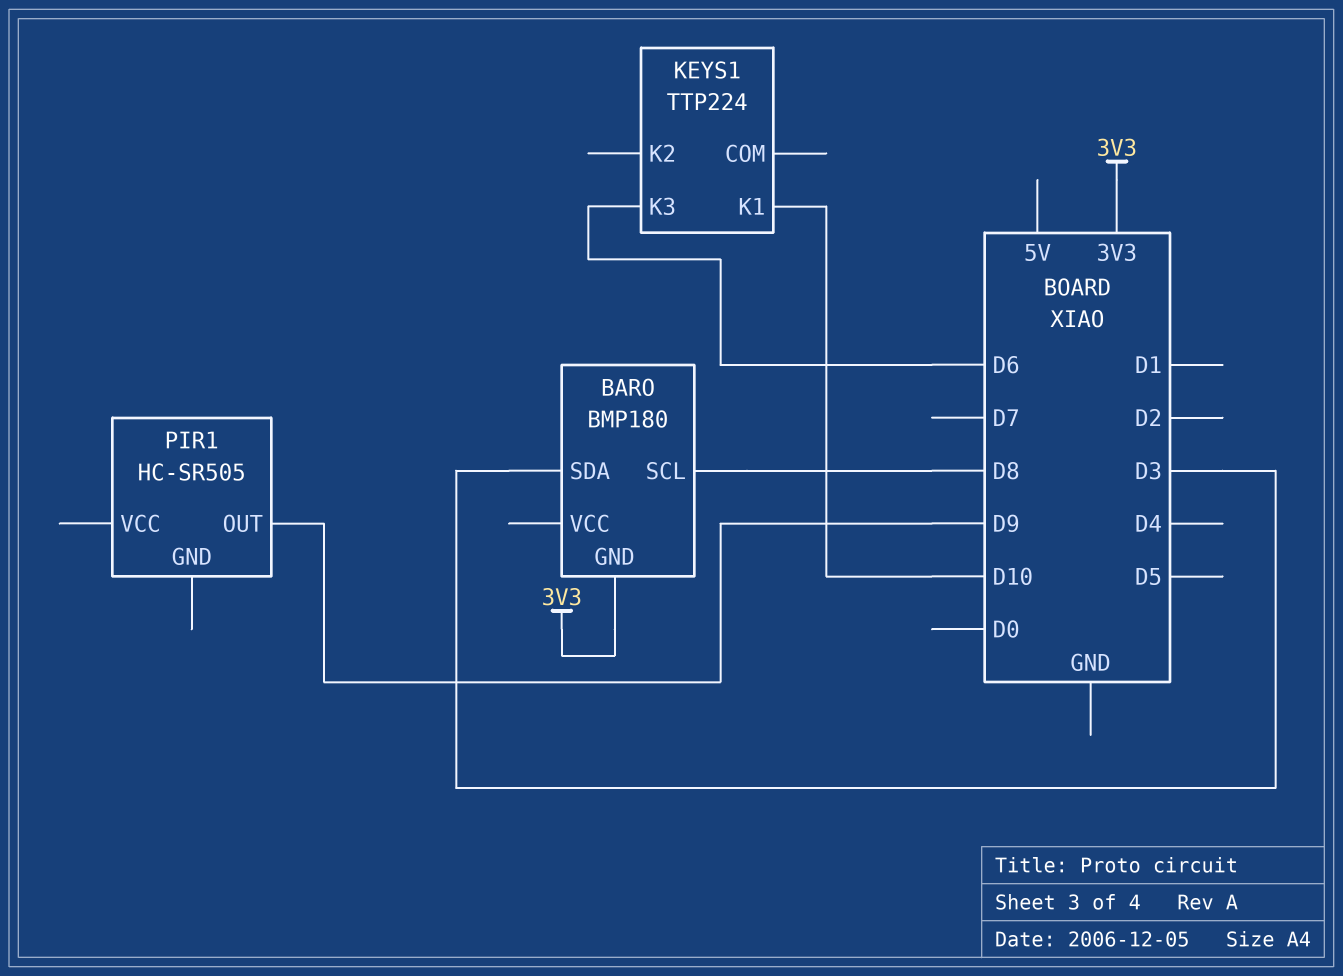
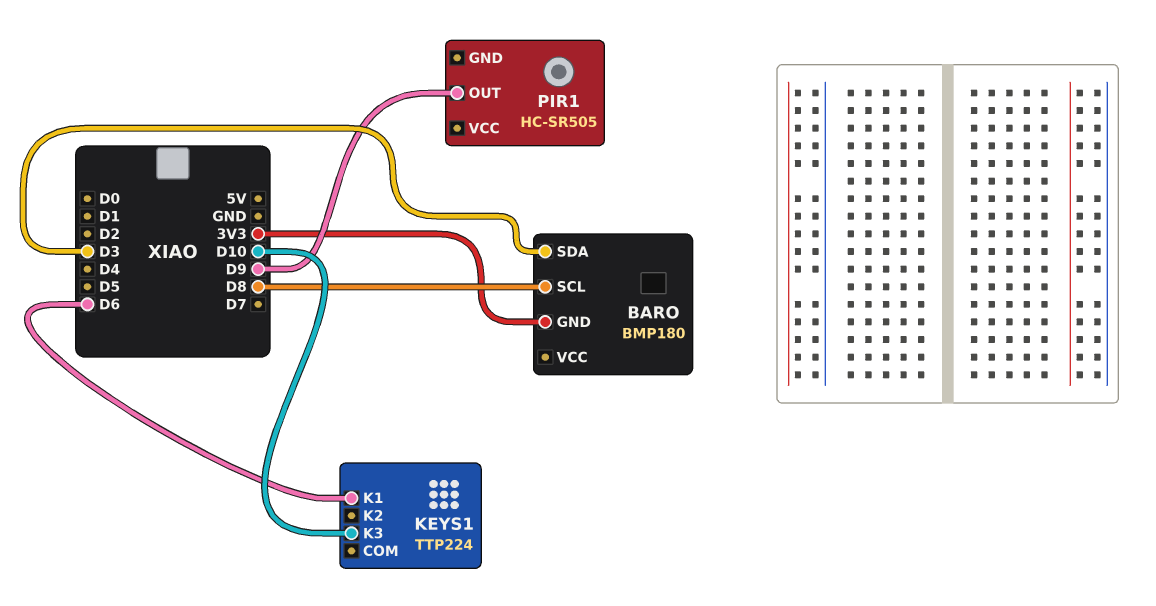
KEYS1 pin K1: D10 -> D6
KEYS1 pin K3: D6 -> D10

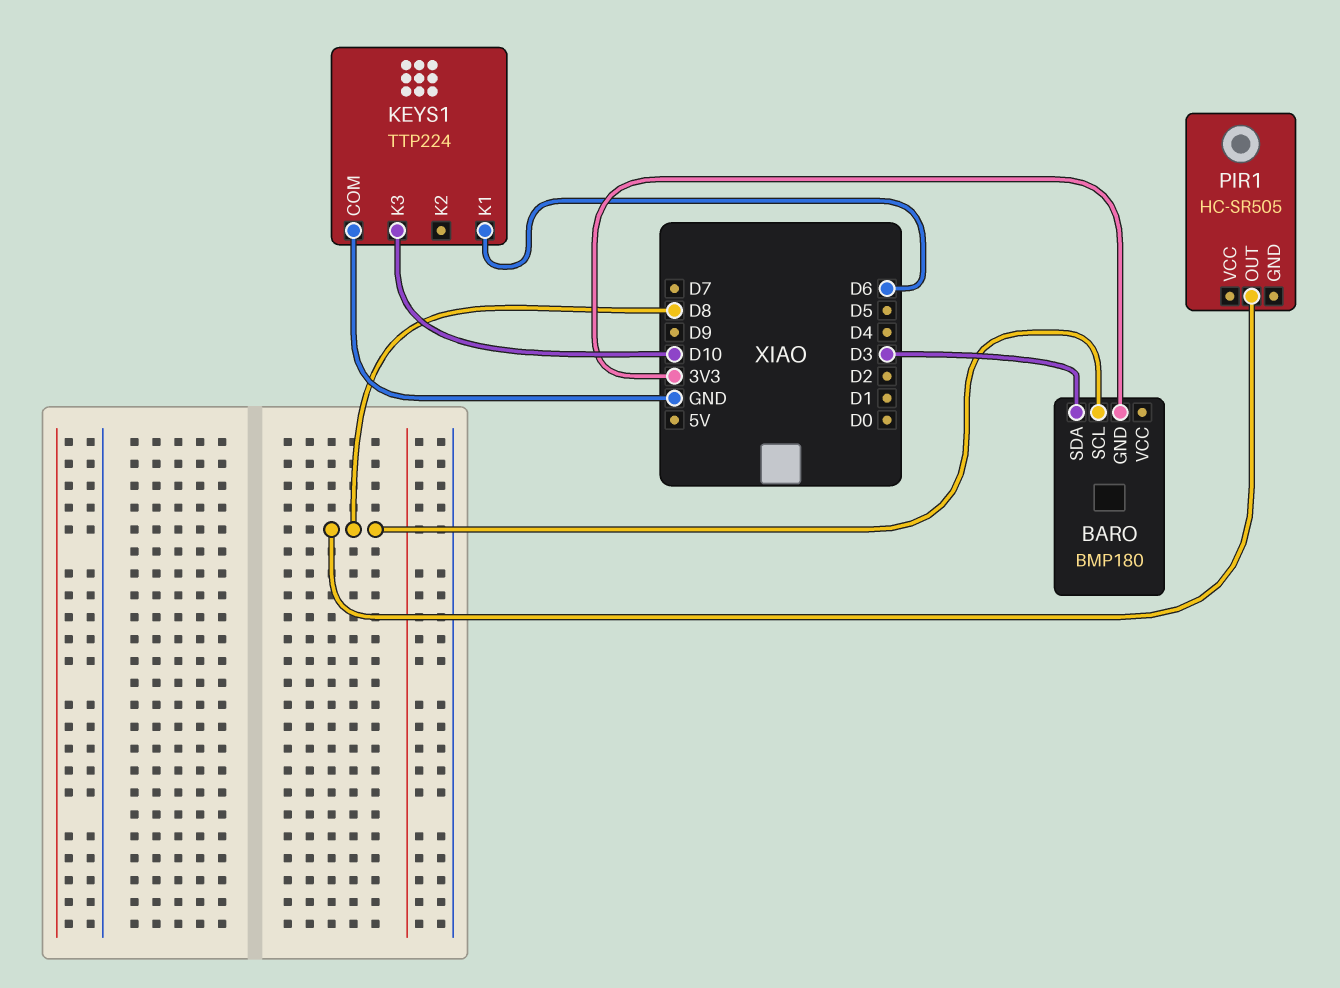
KEYS1 pin COM: none -> GND
PIR1 pin OUT: D9 -> D8

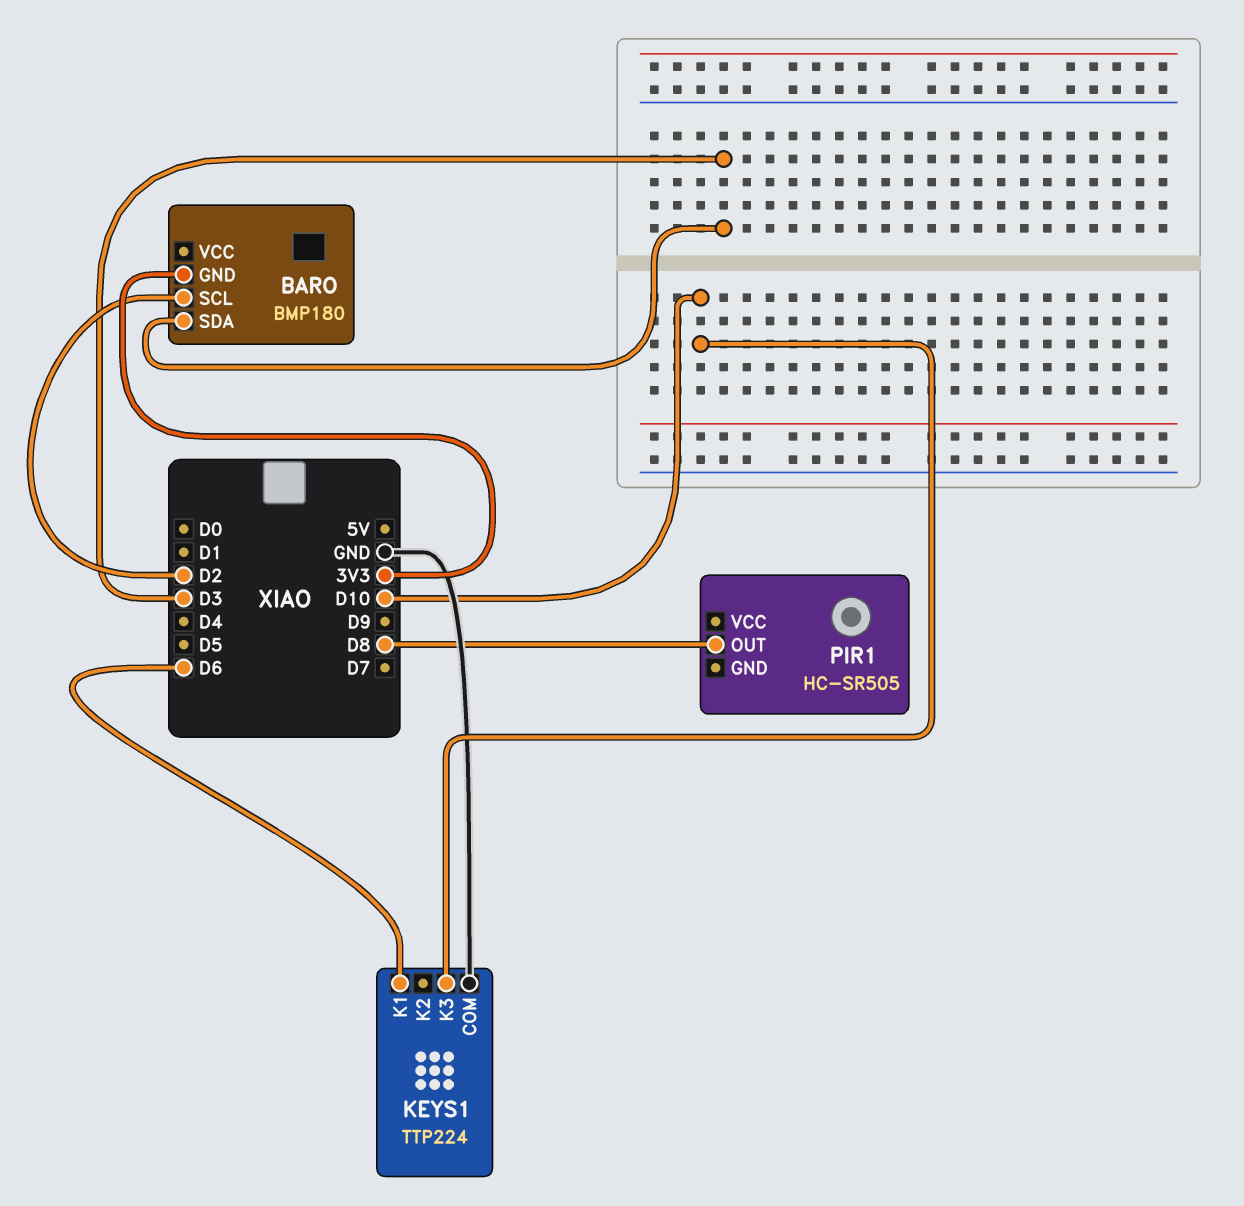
BARO pin SCL: D8 -> D2

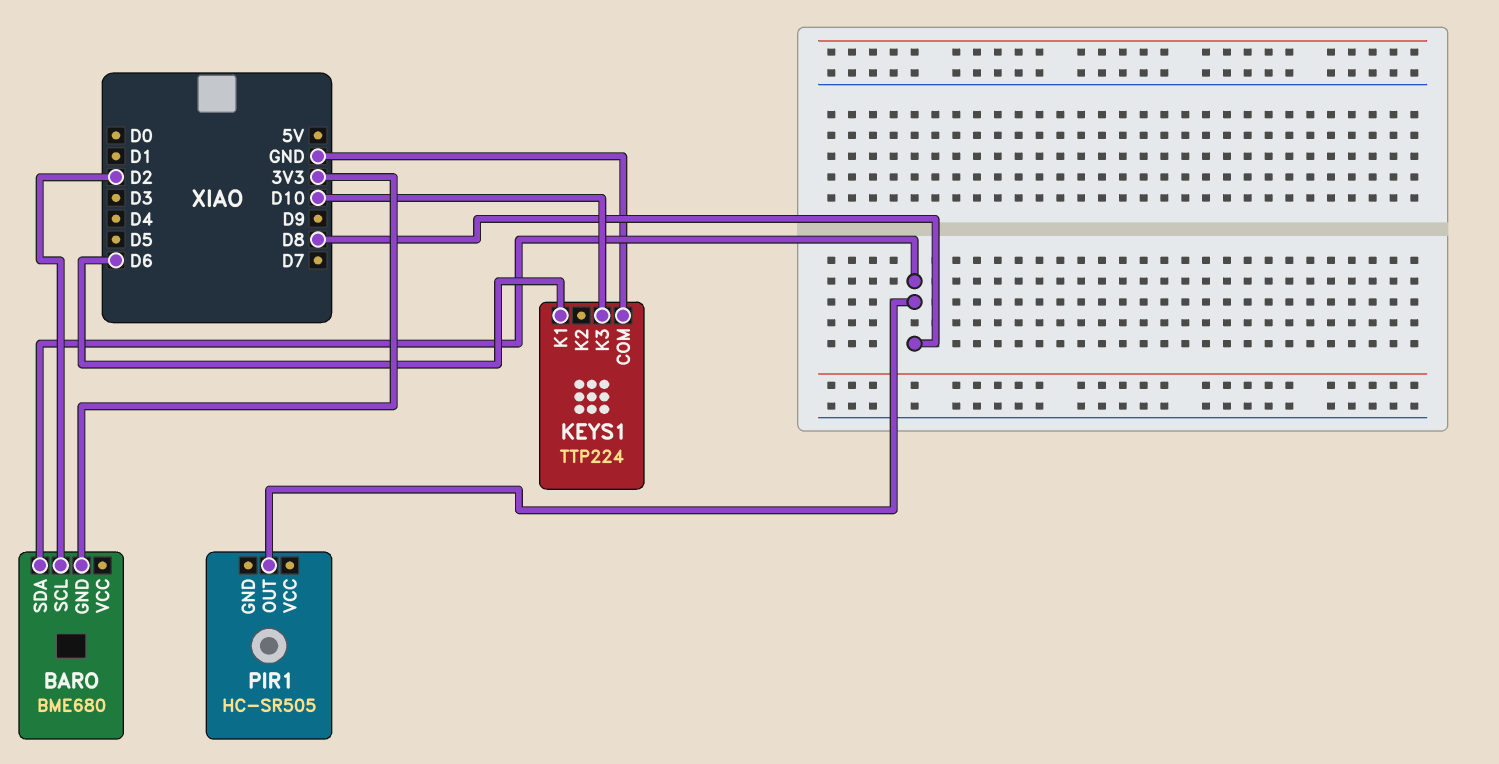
BARO: BMP180 -> BME680
BARO pin SDA: D3 -> D8

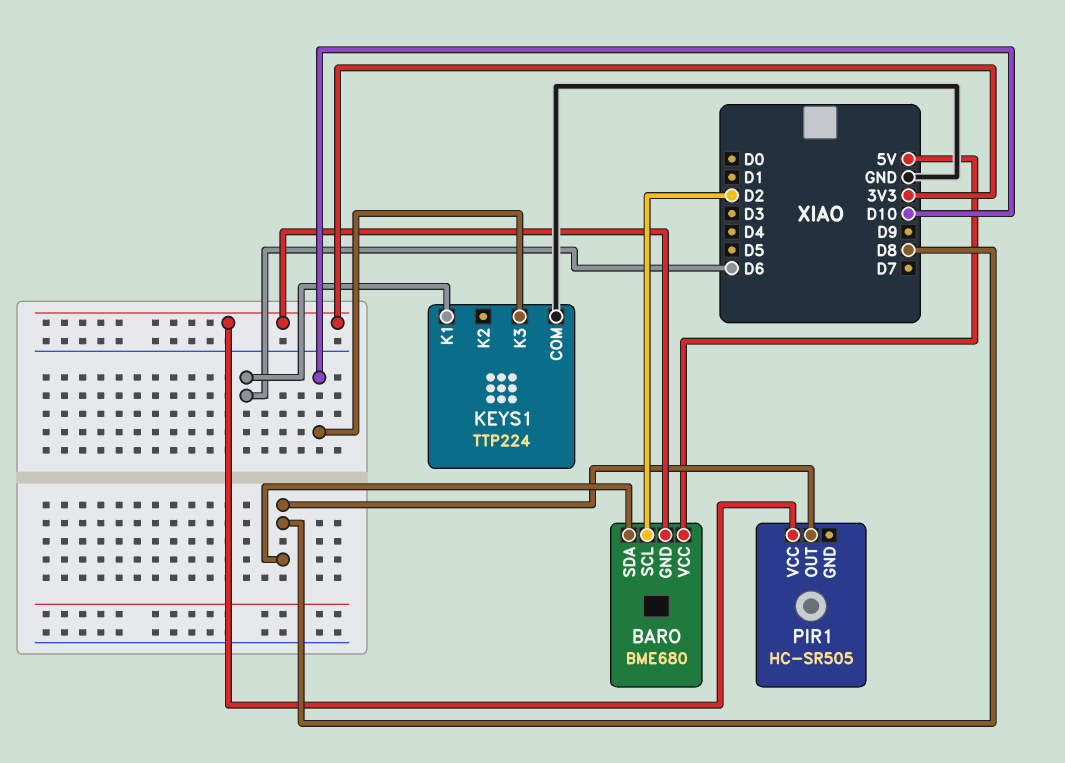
BARO pin VCC: none -> 5V
PIR1 pin VCC: none -> 3V3

